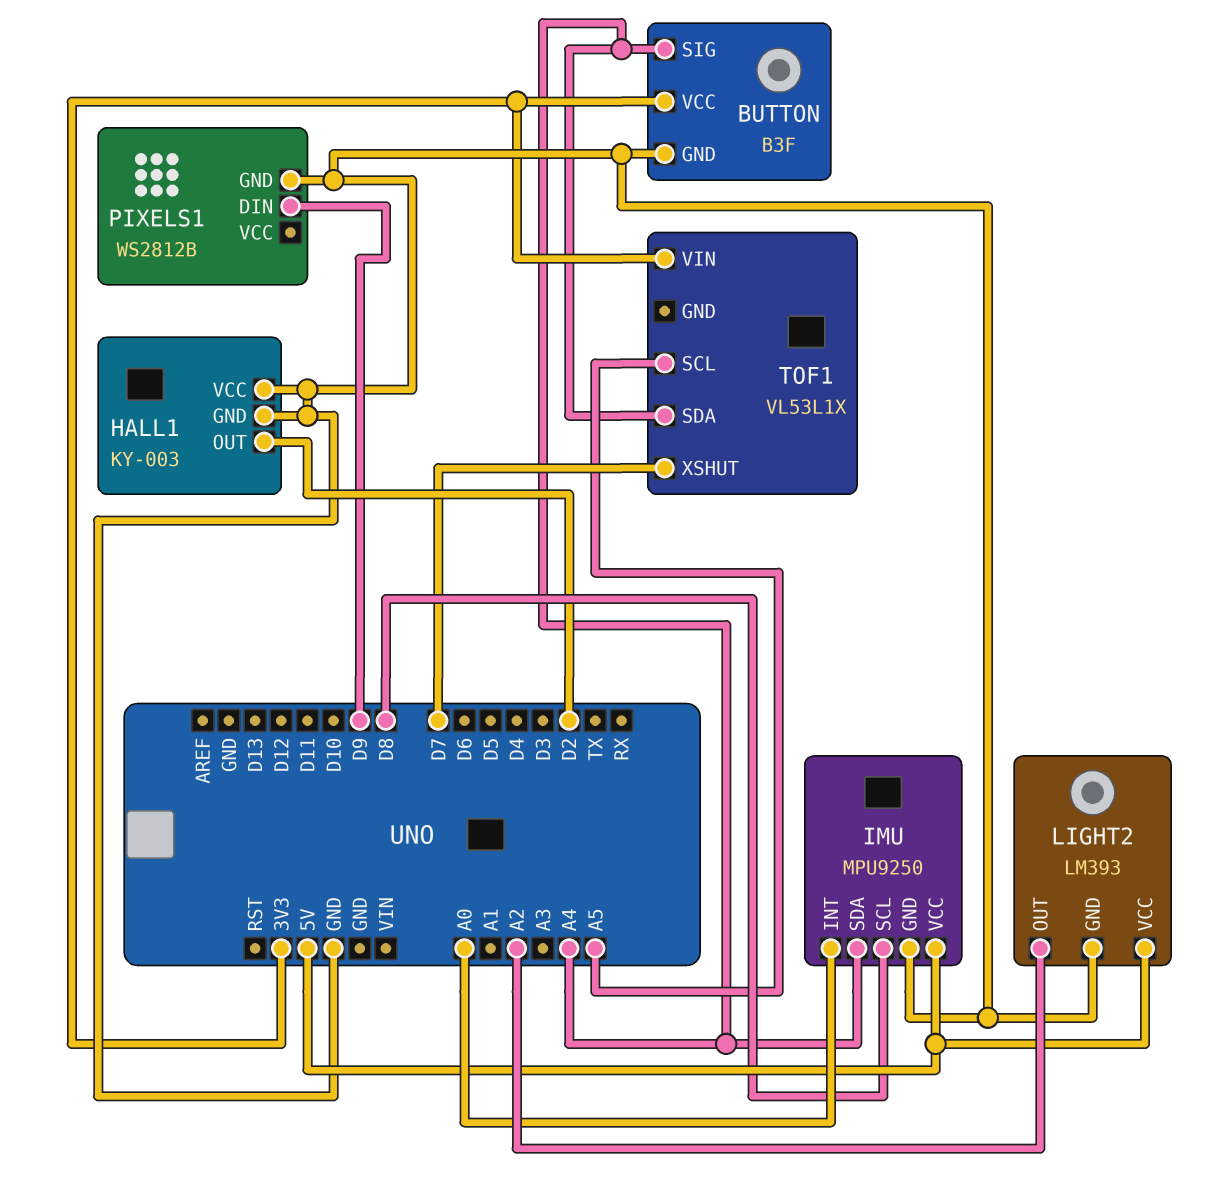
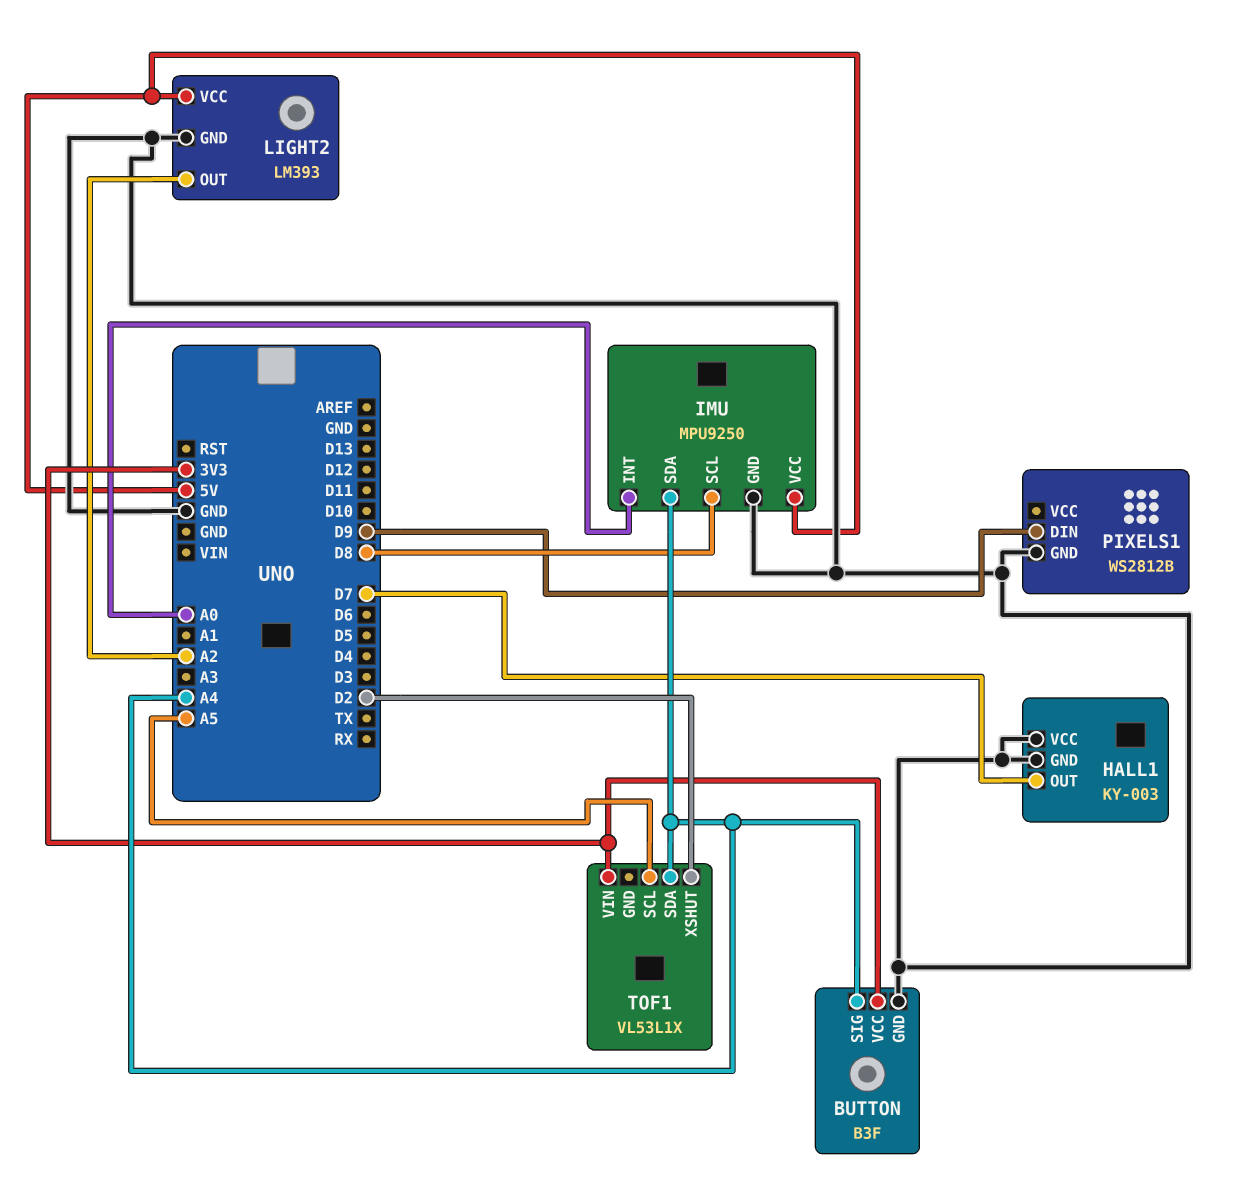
HALL1 pin OUT: D2 -> D7
TOF1 pin XSHUT: D7 -> D2

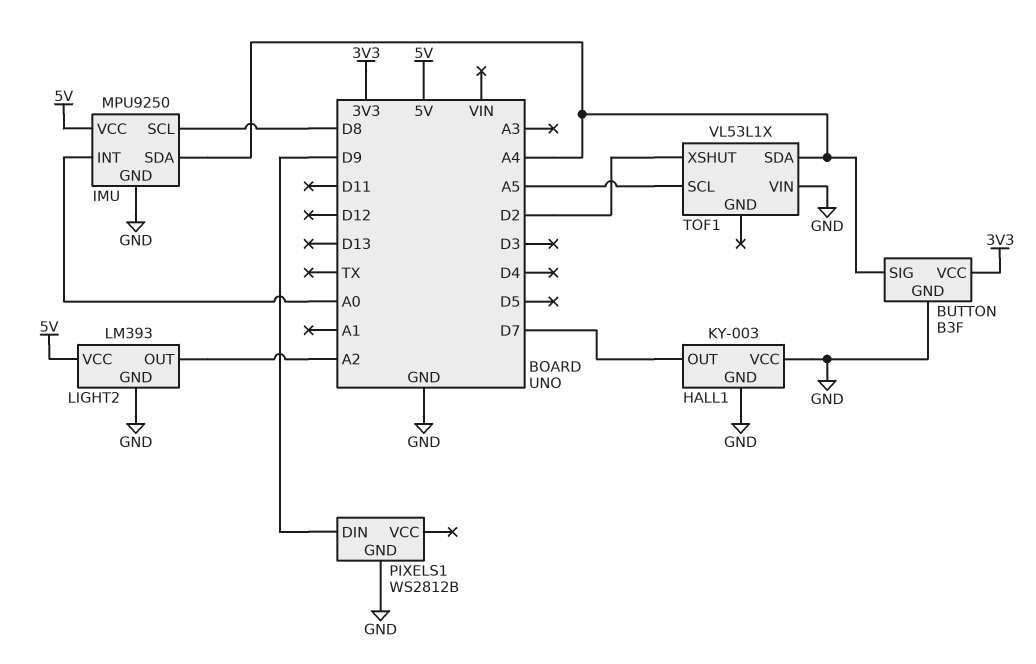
TOF1 pin VIN: 3V3 -> GND

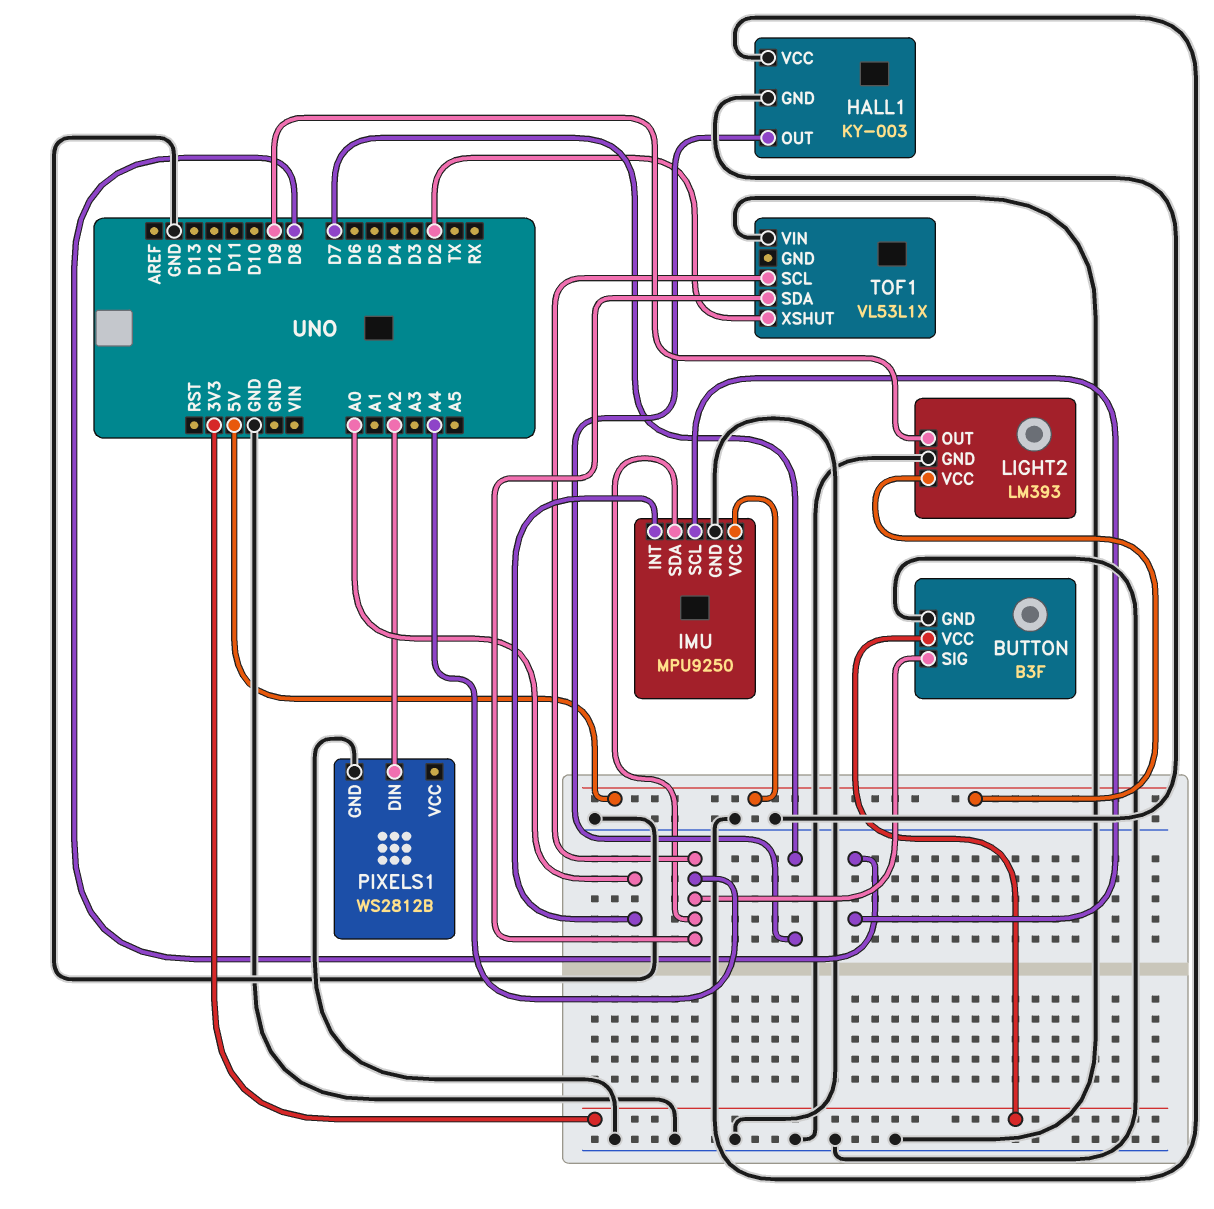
LIGHT2 pin OUT: A2 -> D9
PIXELS1 pin DIN: D9 -> A2
TOF1 pin SCL: A5 -> A4

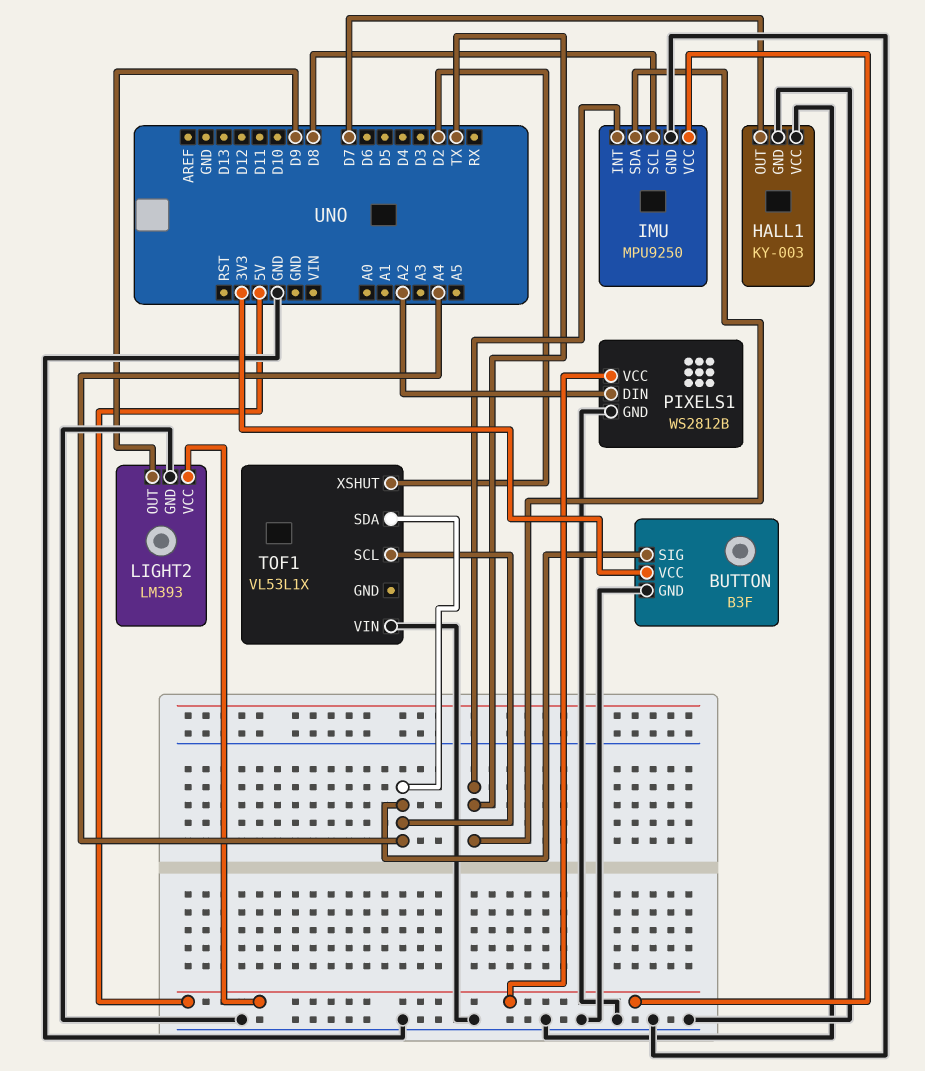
IMU pin INT: A0 -> TX
IMU pin SDA: A4 -> TX
PIXELS1 pin VCC: none -> 5V

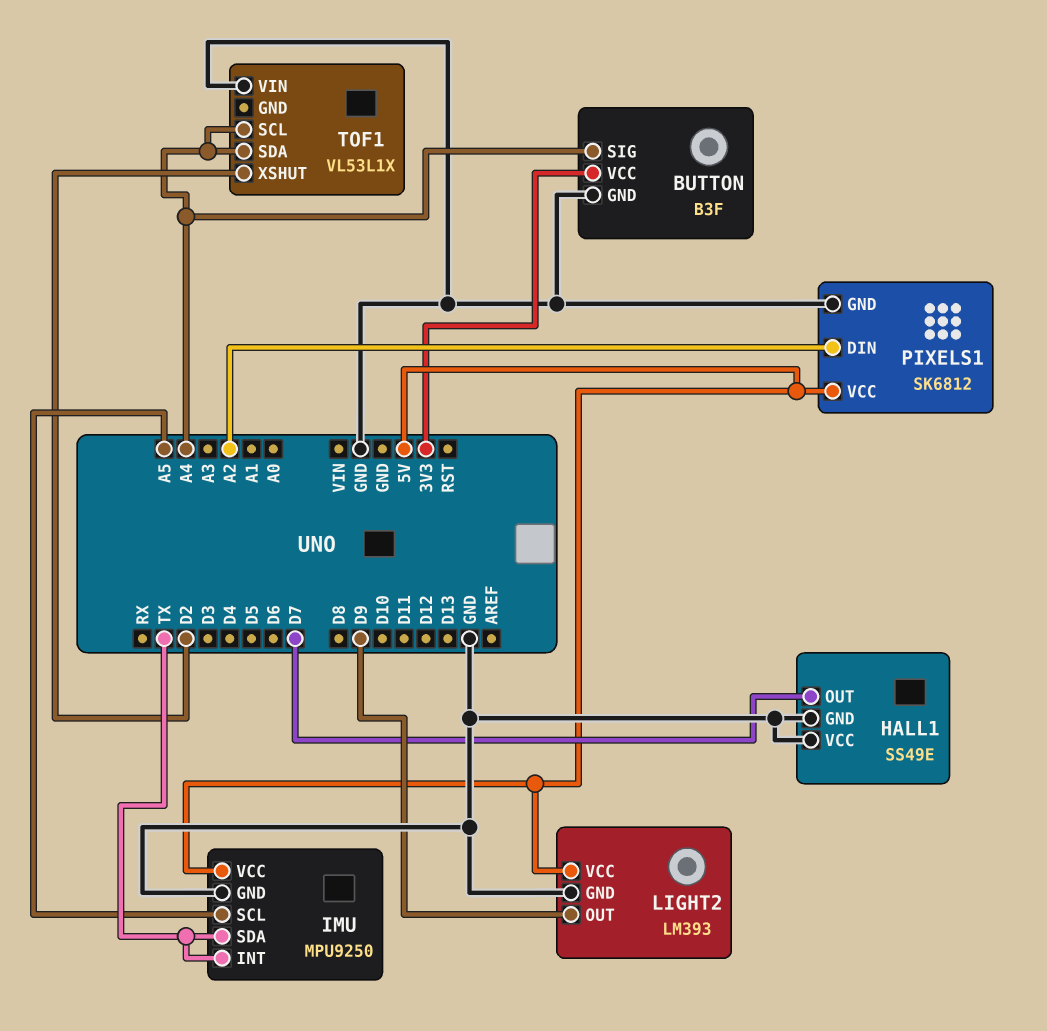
HALL1: KY-003 -> SS49E
IMU pin SCL: D8 -> A5
PIXELS1: WS2812B -> SK6812

